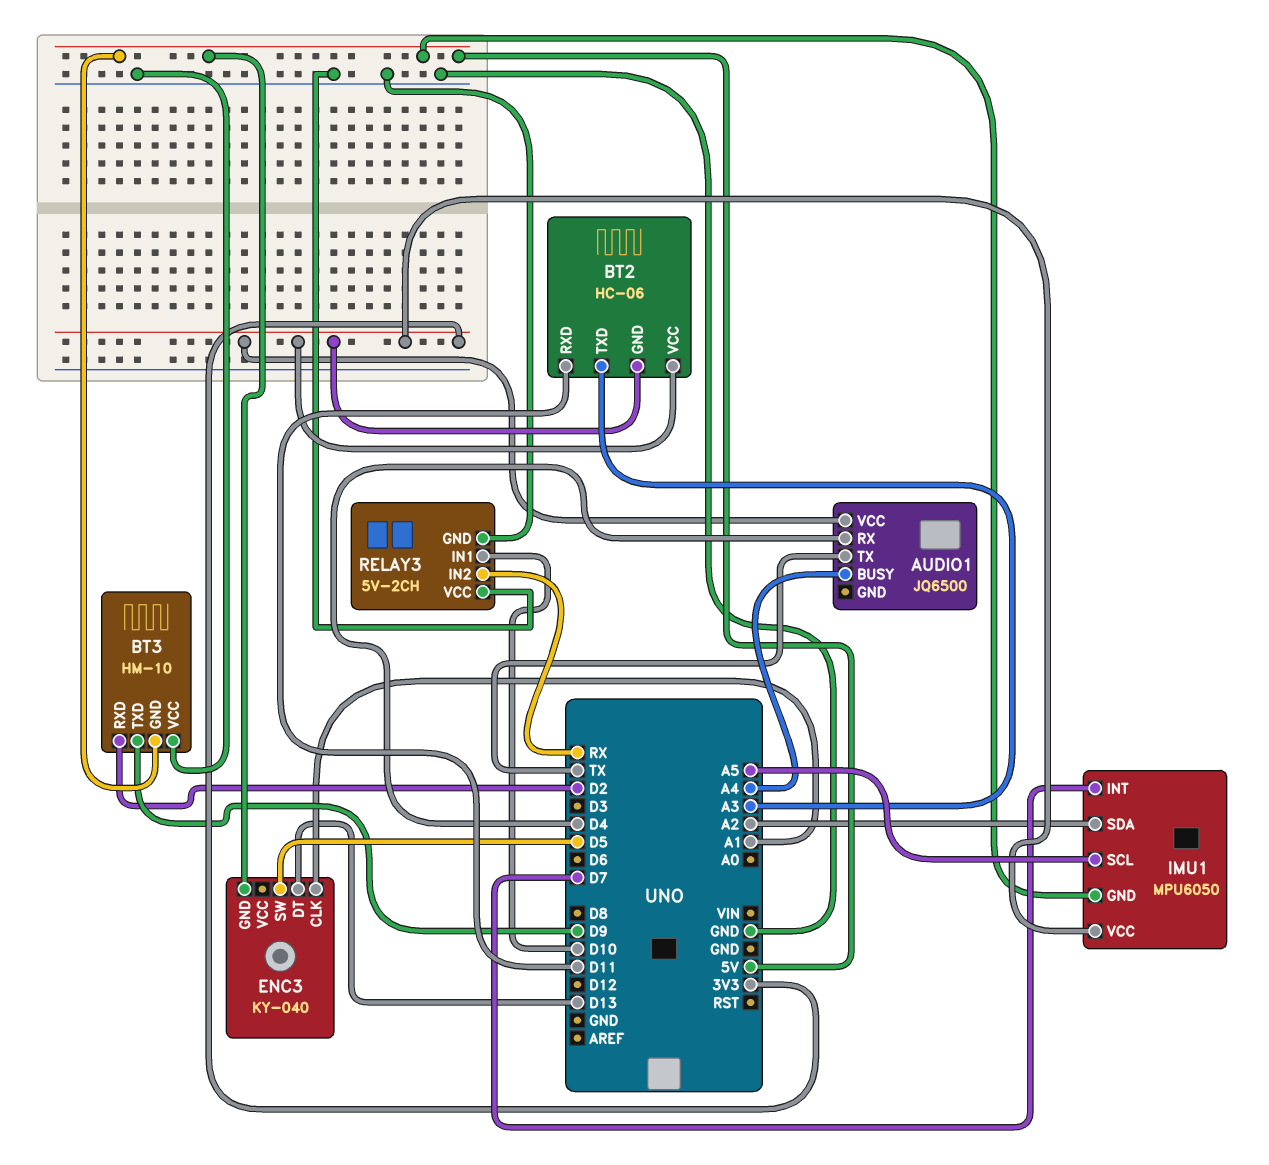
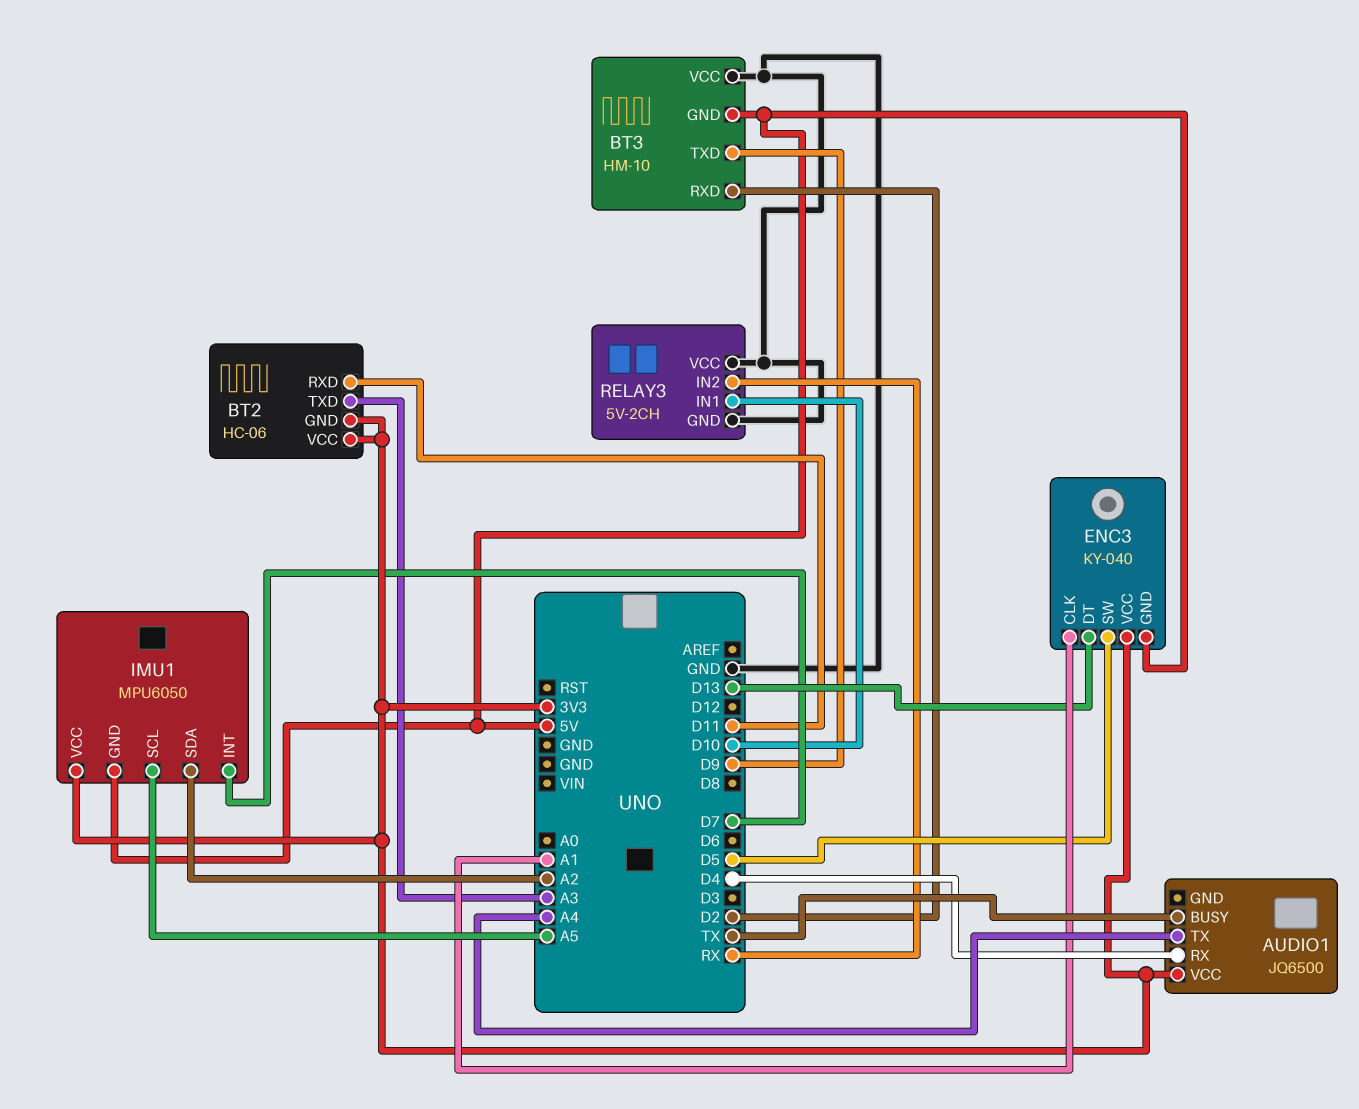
AUDIO1 pin BUSY: A4 -> TX
AUDIO1 pin TX: TX -> A4
ENC3 pin VCC: none -> 3V3

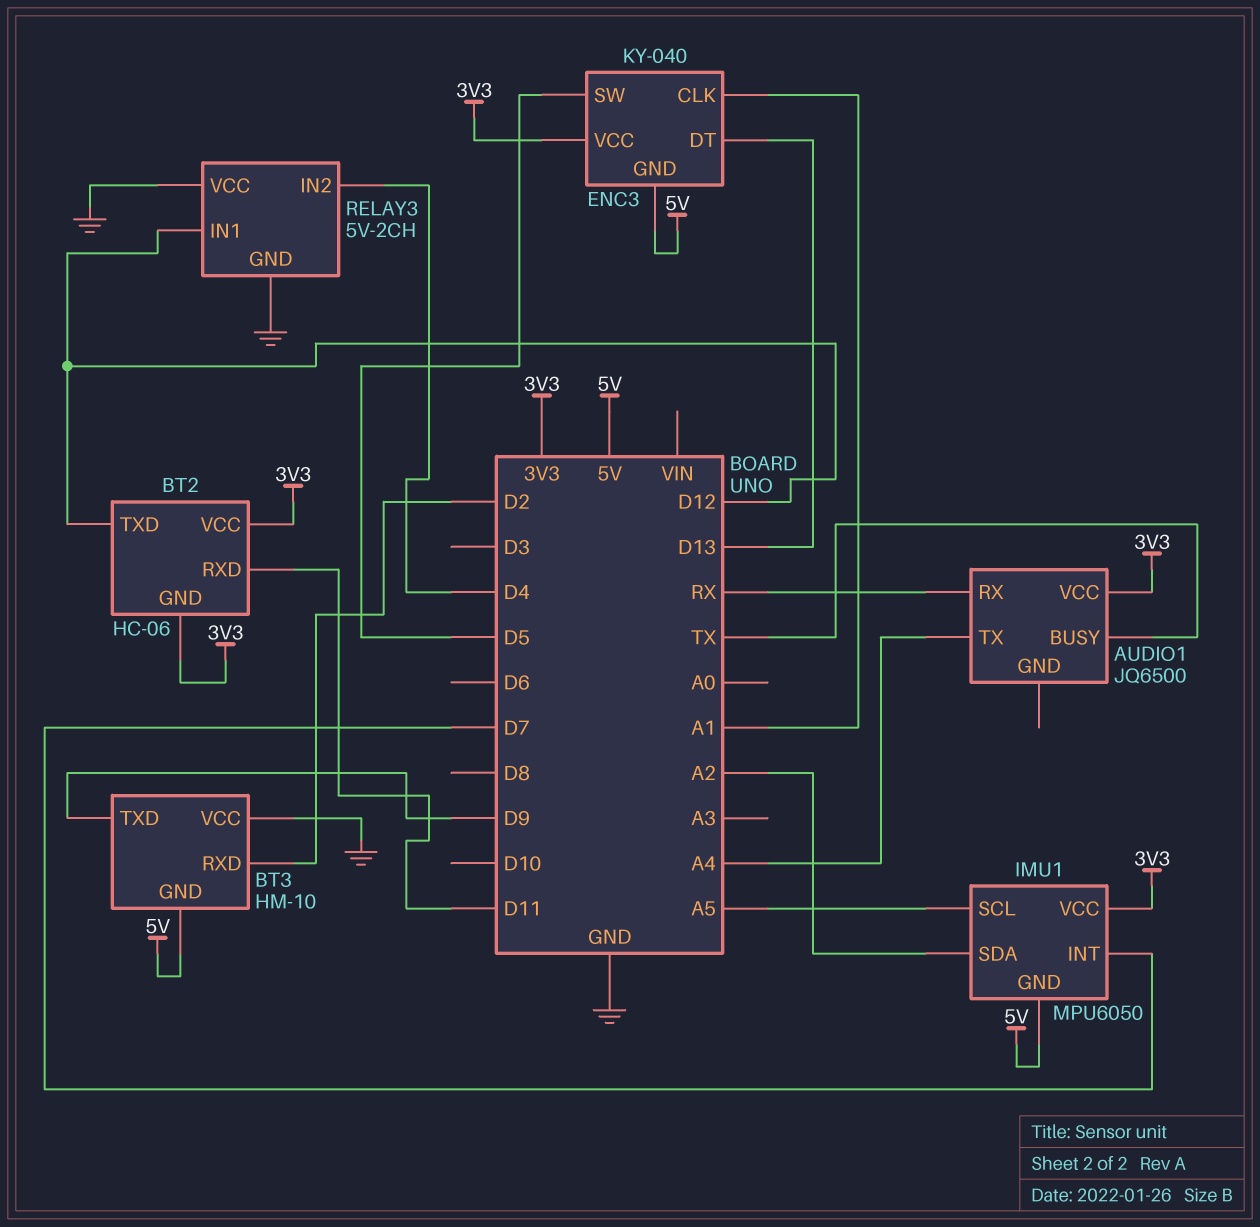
AUDIO1 pin RX: D4 -> RX
BT2 pin TXD: A3 -> D12
RELAY3 pin IN1: D10 -> D12
RELAY3 pin IN2: RX -> D4

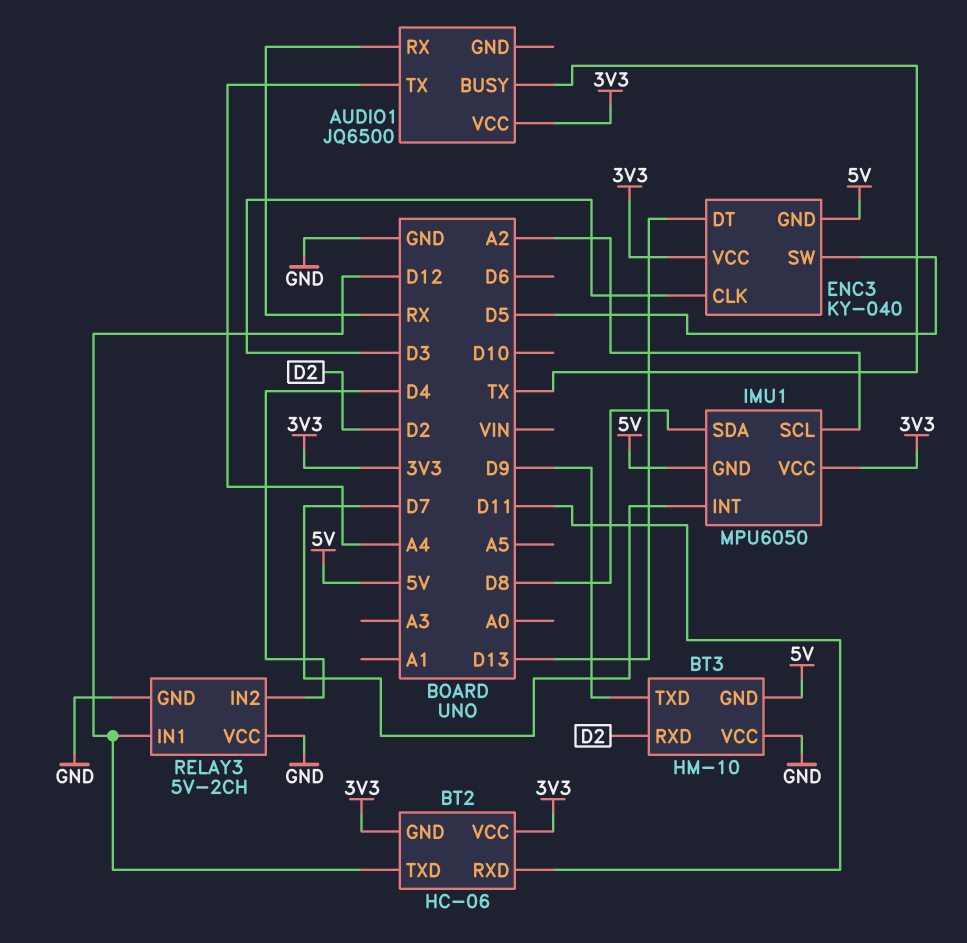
ENC3 pin CLK: A1 -> D3
IMU1 pin SCL: A5 -> A2
IMU1 pin SDA: A2 -> D8

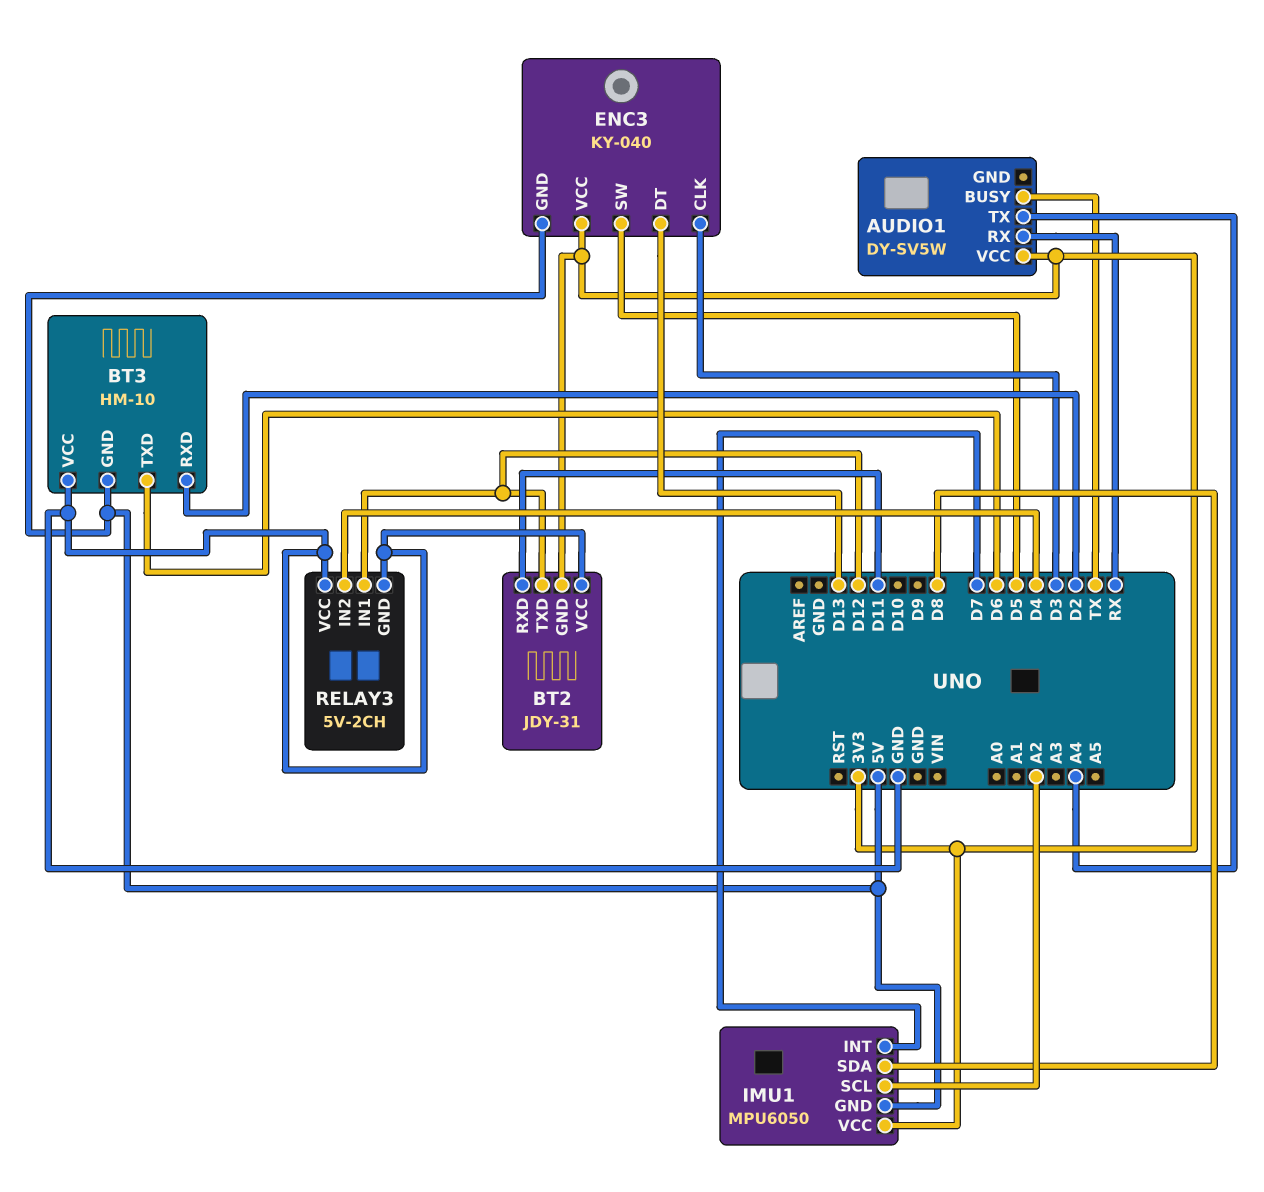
AUDIO1: JQ6500 -> DY-SV5W
BT2: HC-06 -> JDY-31
BT2 pin VCC: 3V3 -> GND
BT3 pin TXD: D9 -> D6

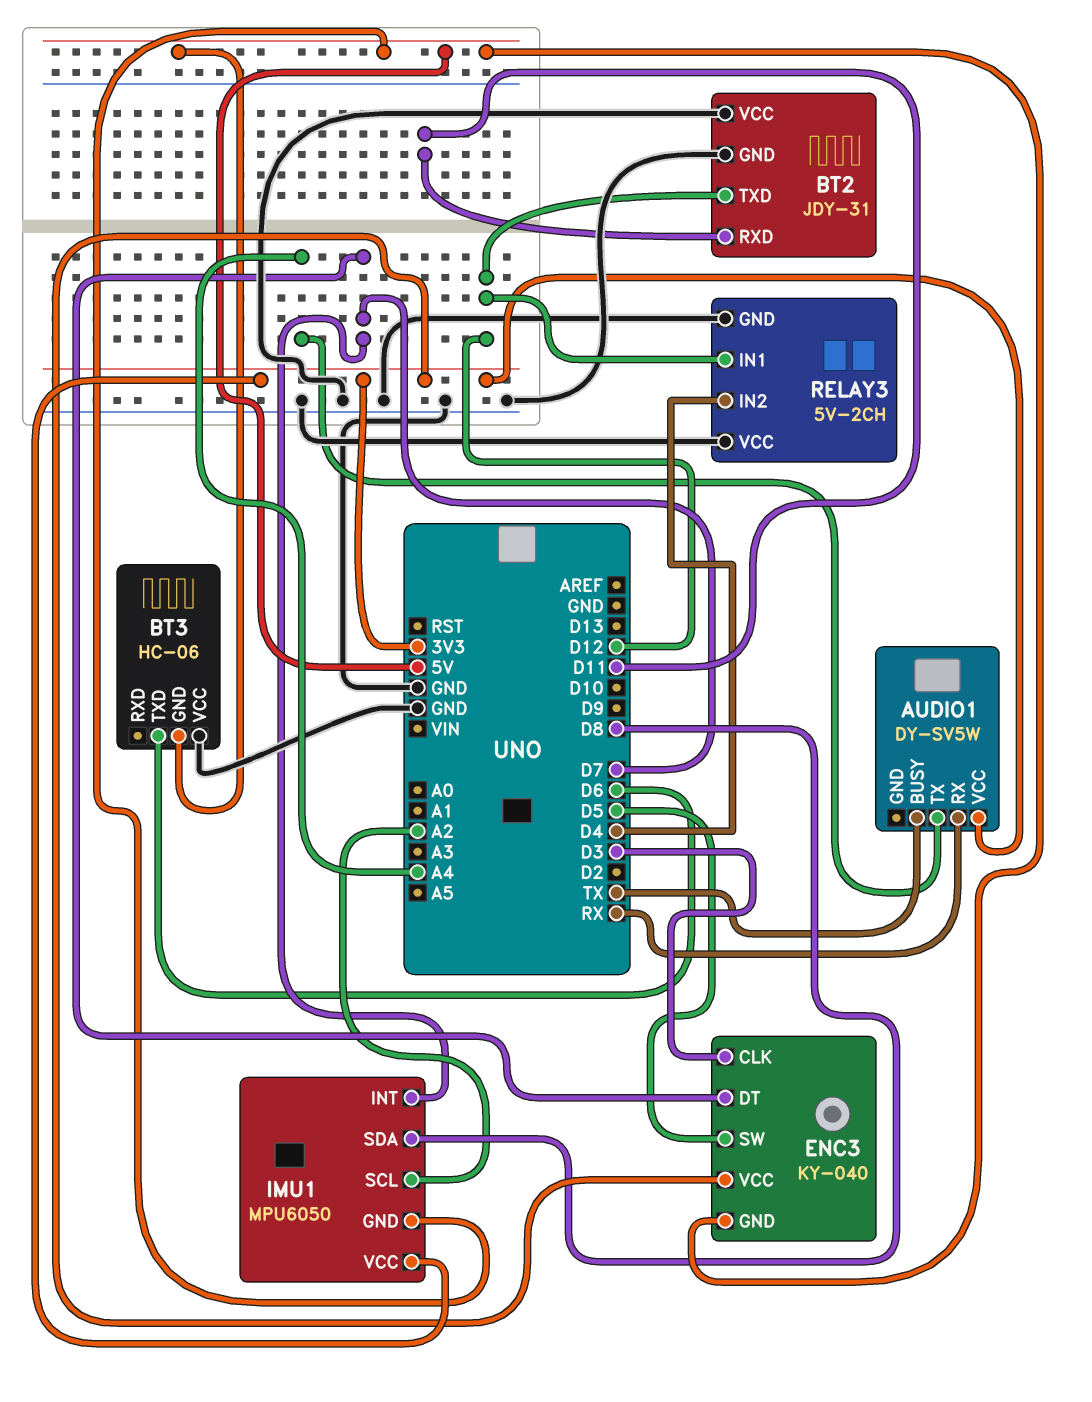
BT2 pin GND: 3V3 -> GND
BT3: HM-10 -> HC-06
BT3 pin RXD: D2 -> none
ENC3 pin DT: D13 -> D7

